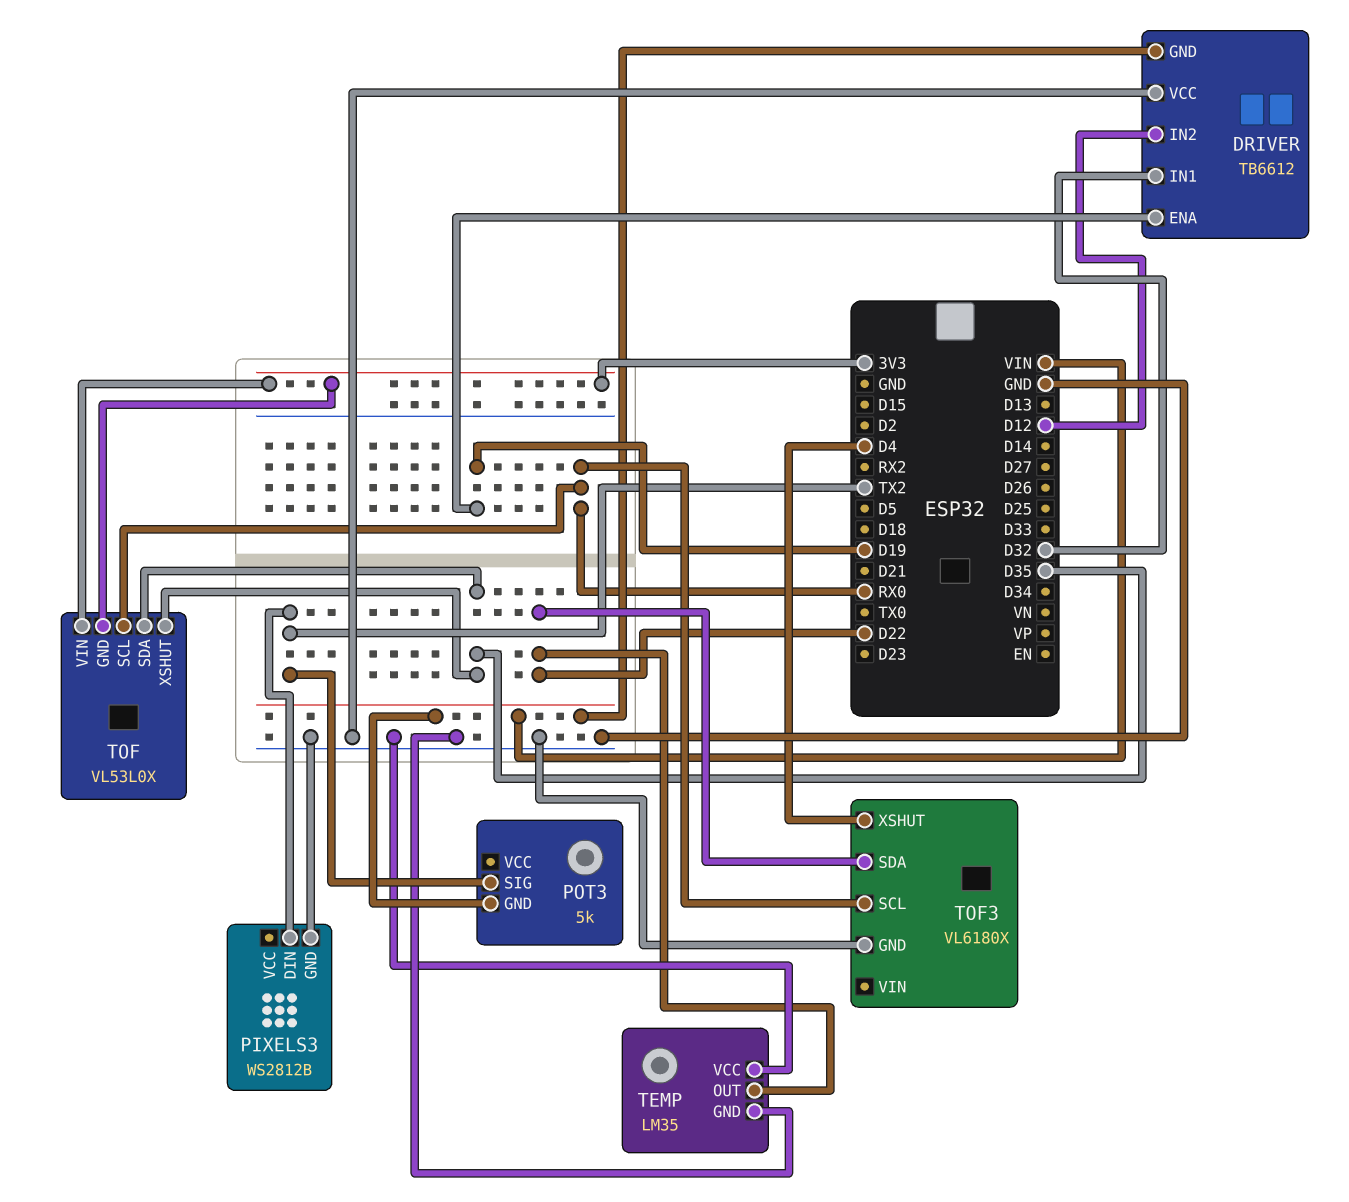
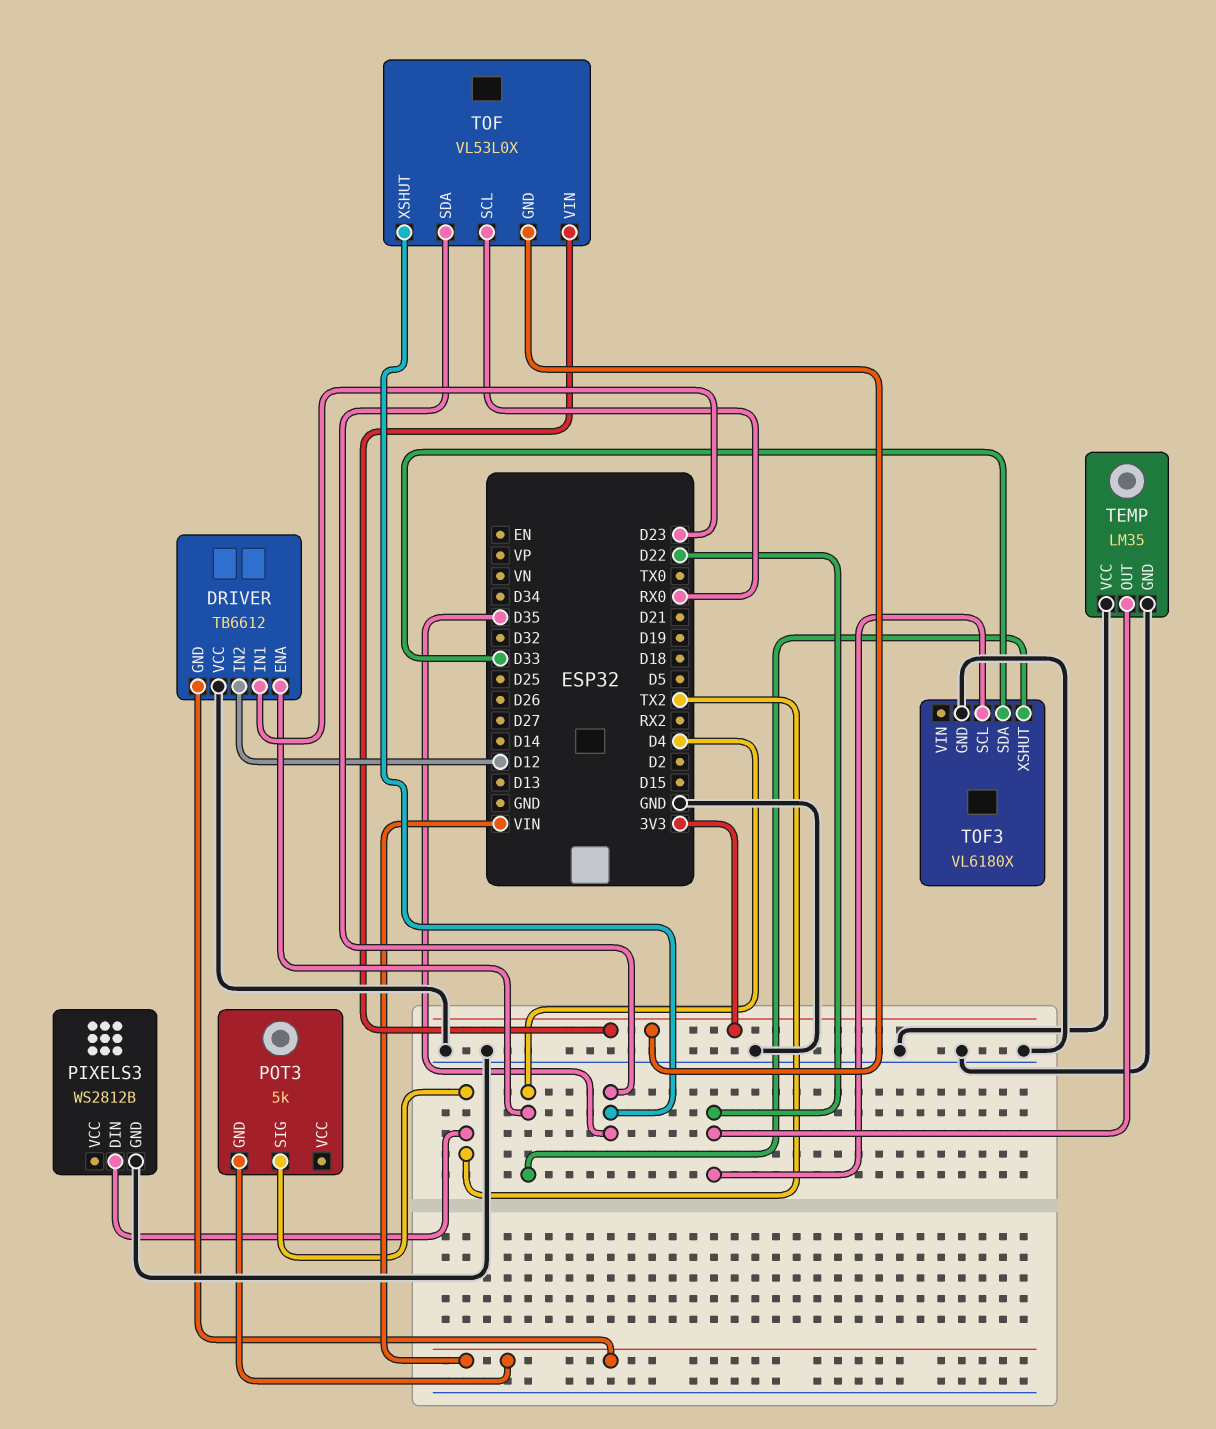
DRIVER pin ENA: D19 -> D4
DRIVER pin IN1: D32 -> D23
TOF3 pin SCL: RX0 -> D22
TOF3 pin SDA: D22 -> D33

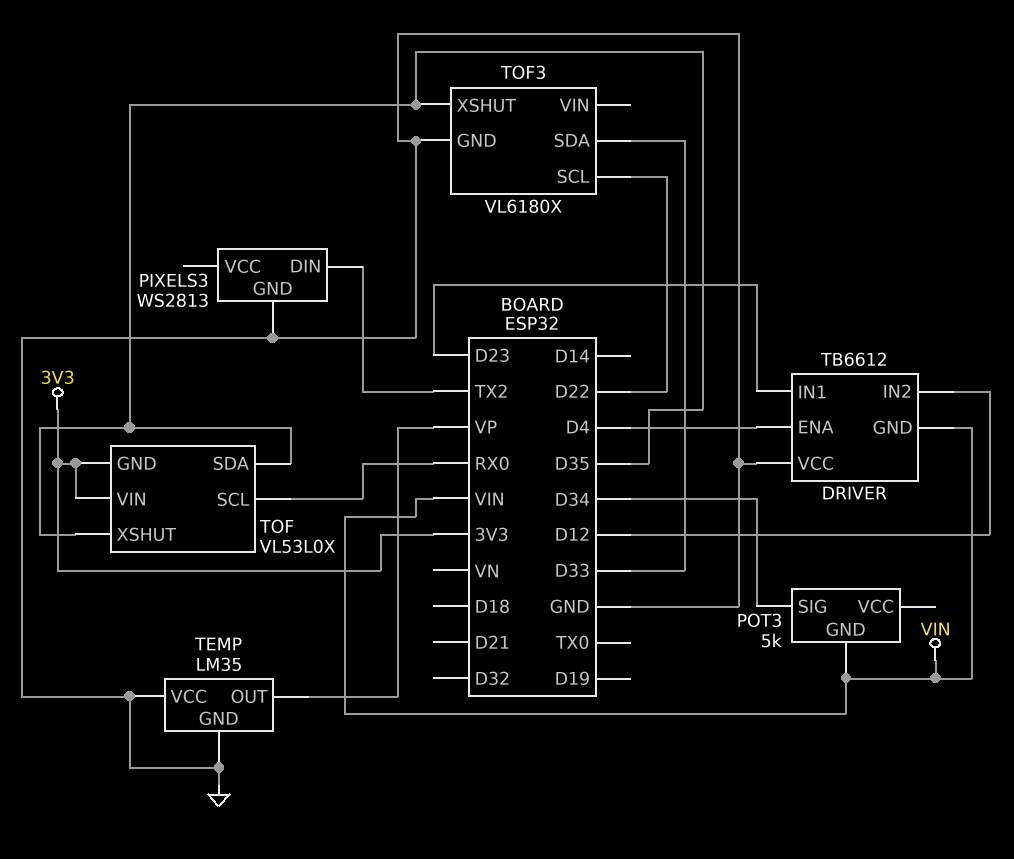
PIXELS3: WS2812B -> WS2813
POT3 pin SIG: TX2 -> D34
TEMP pin OUT: D22 -> VP
TOF3 pin XSHUT: D4 -> D35

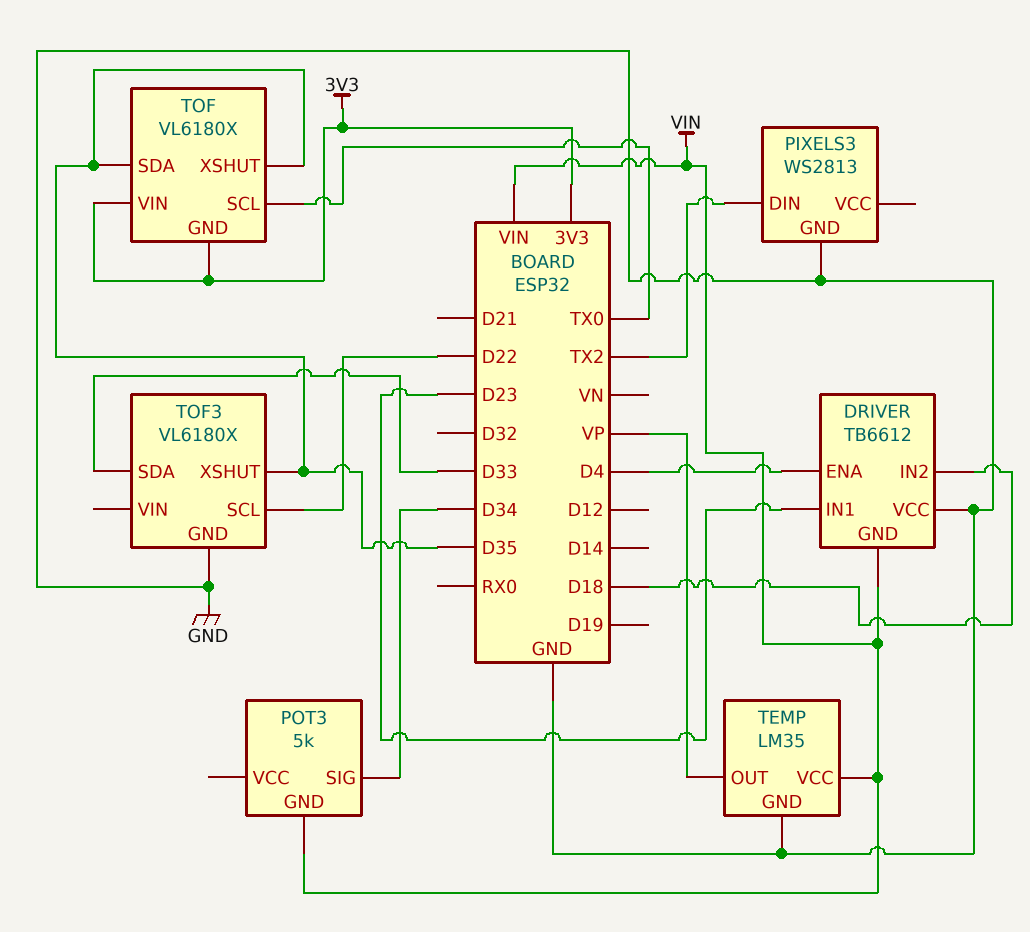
DRIVER pin IN2: D12 -> D18
TEMP pin VCC: GND -> VIN
TOF: VL53L0X -> VL6180X
TOF pin SCL: RX0 -> TX0

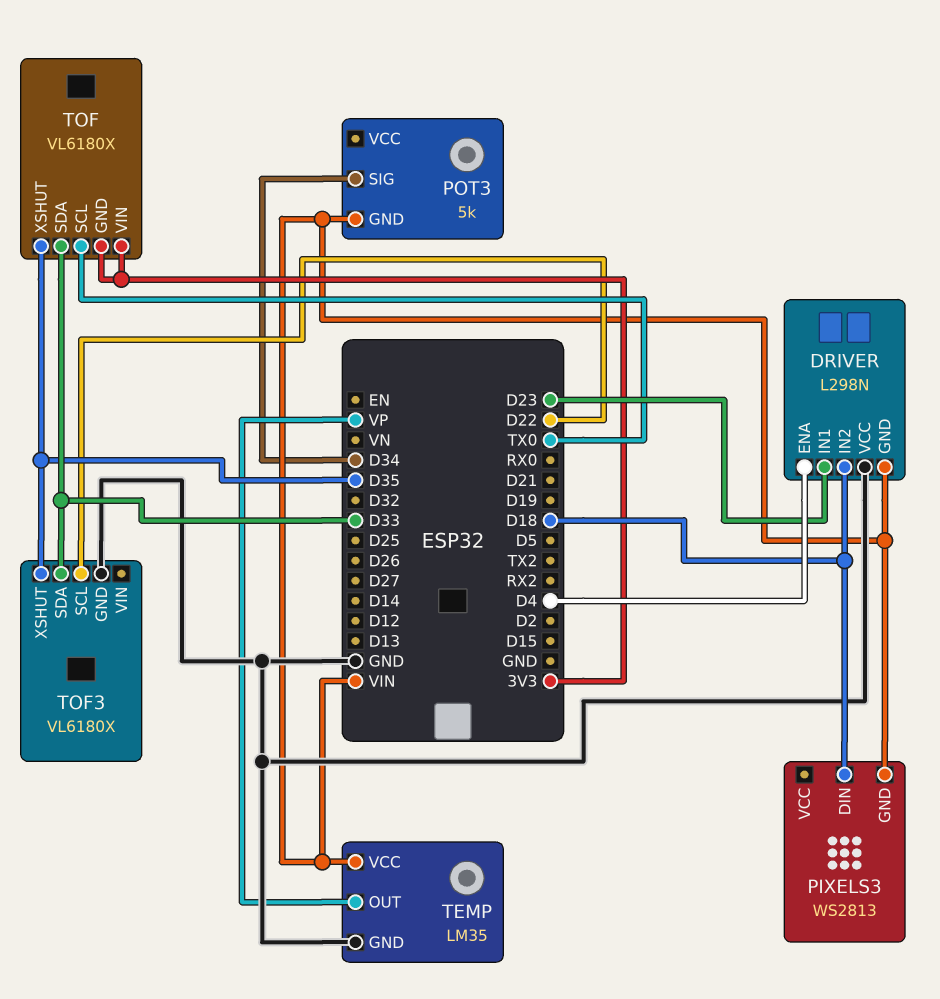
DRIVER: TB6612 -> L298N
PIXELS3 pin DIN: TX2 -> D18
PIXELS3 pin GND: GND -> VIN
TOF pin SDA: D35 -> D33

